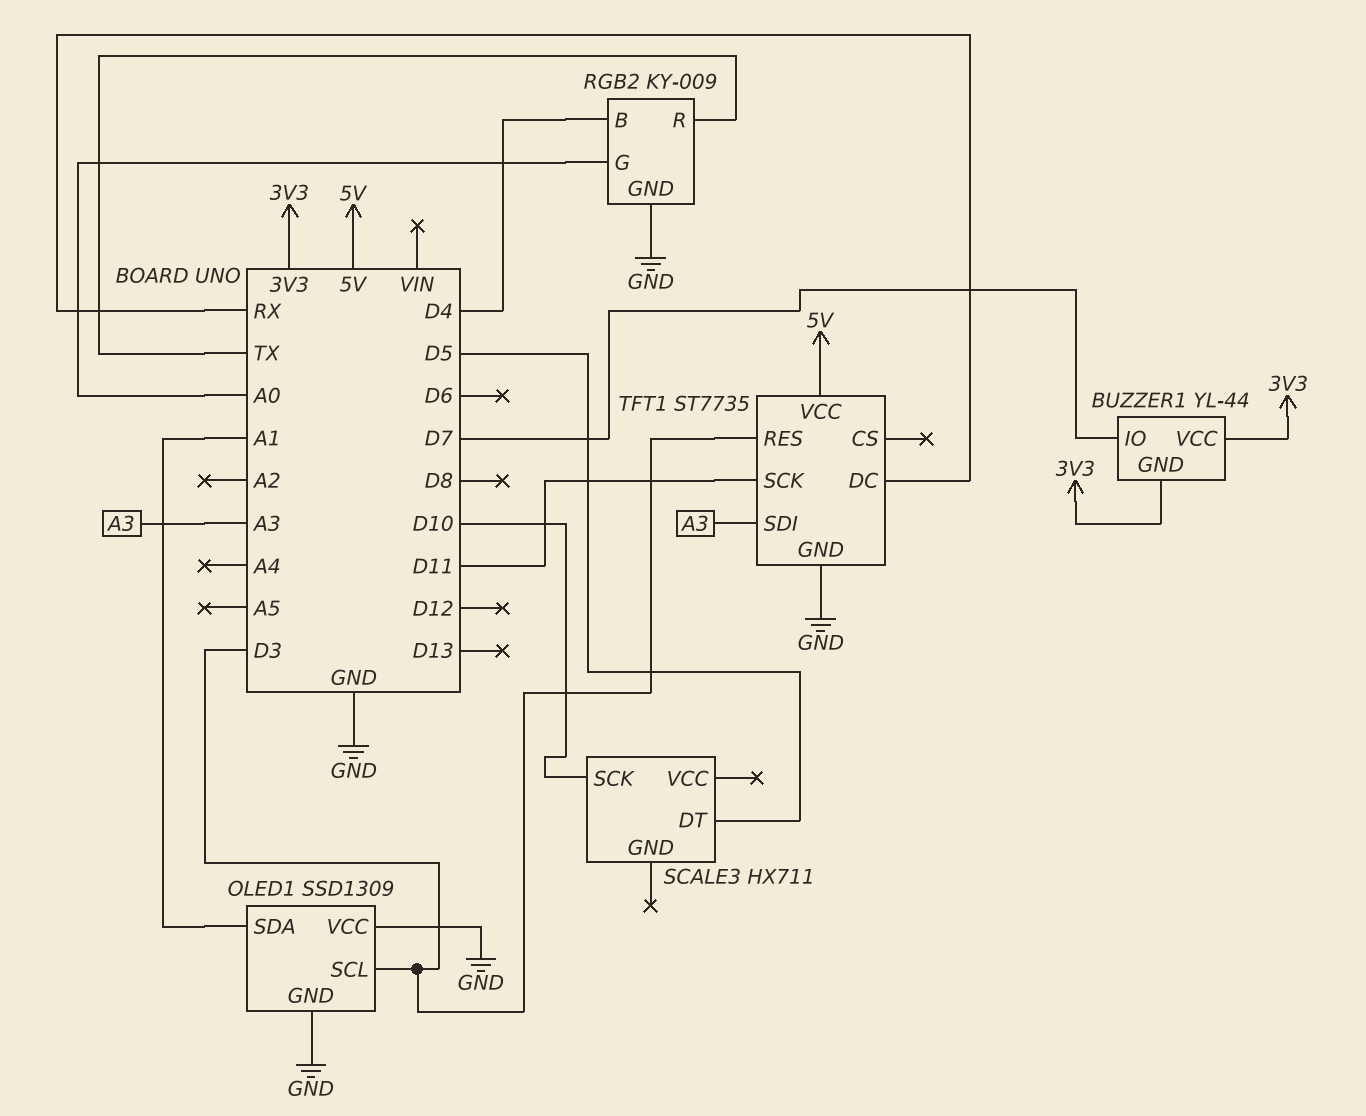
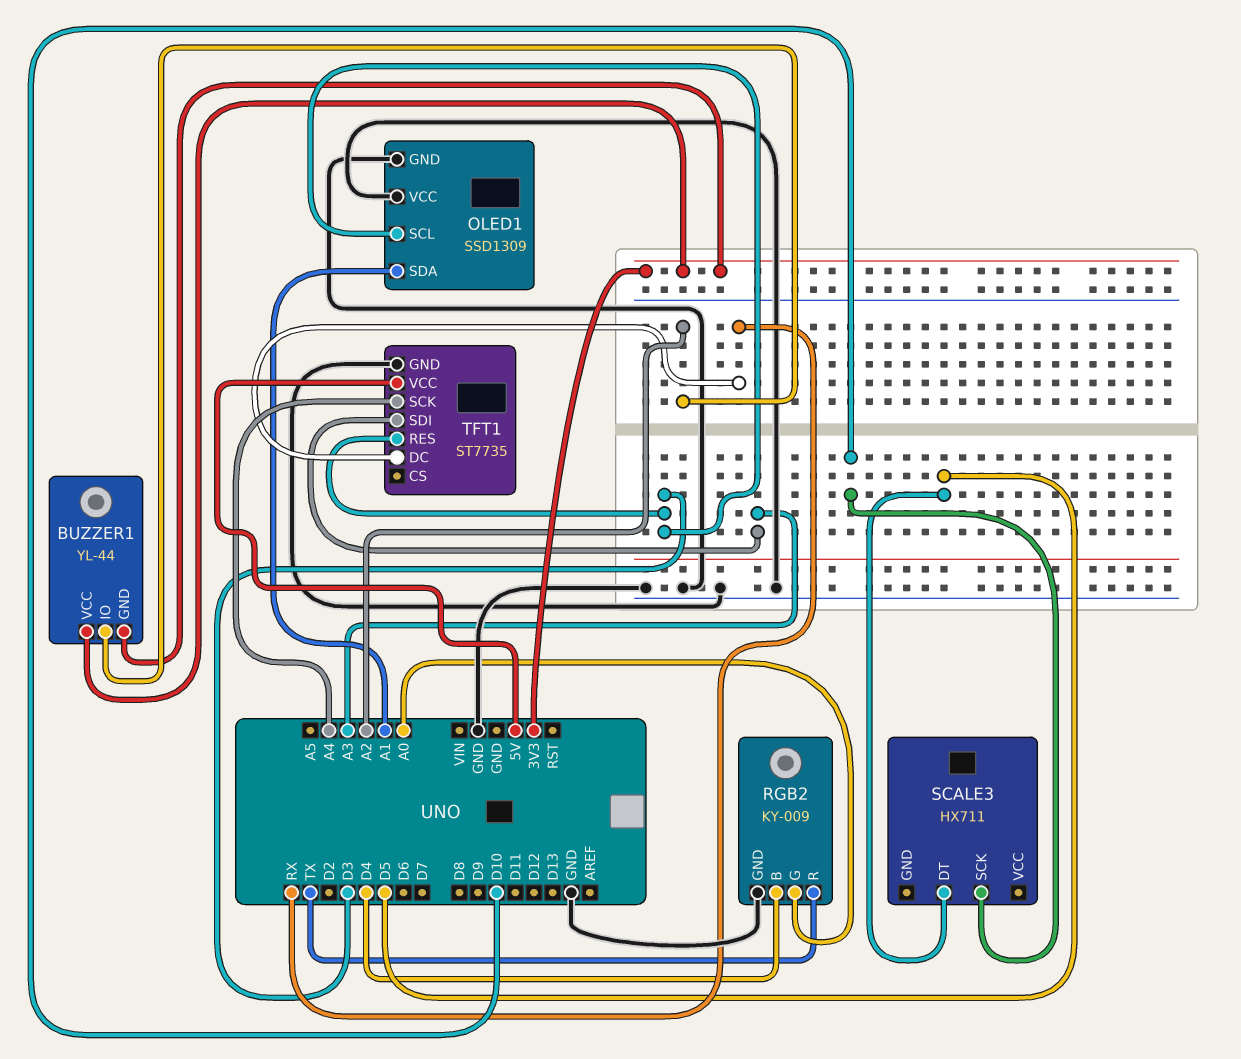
BUZZER1 pin IO: D7 -> A2
TFT1 pin SCK: D11 -> A4

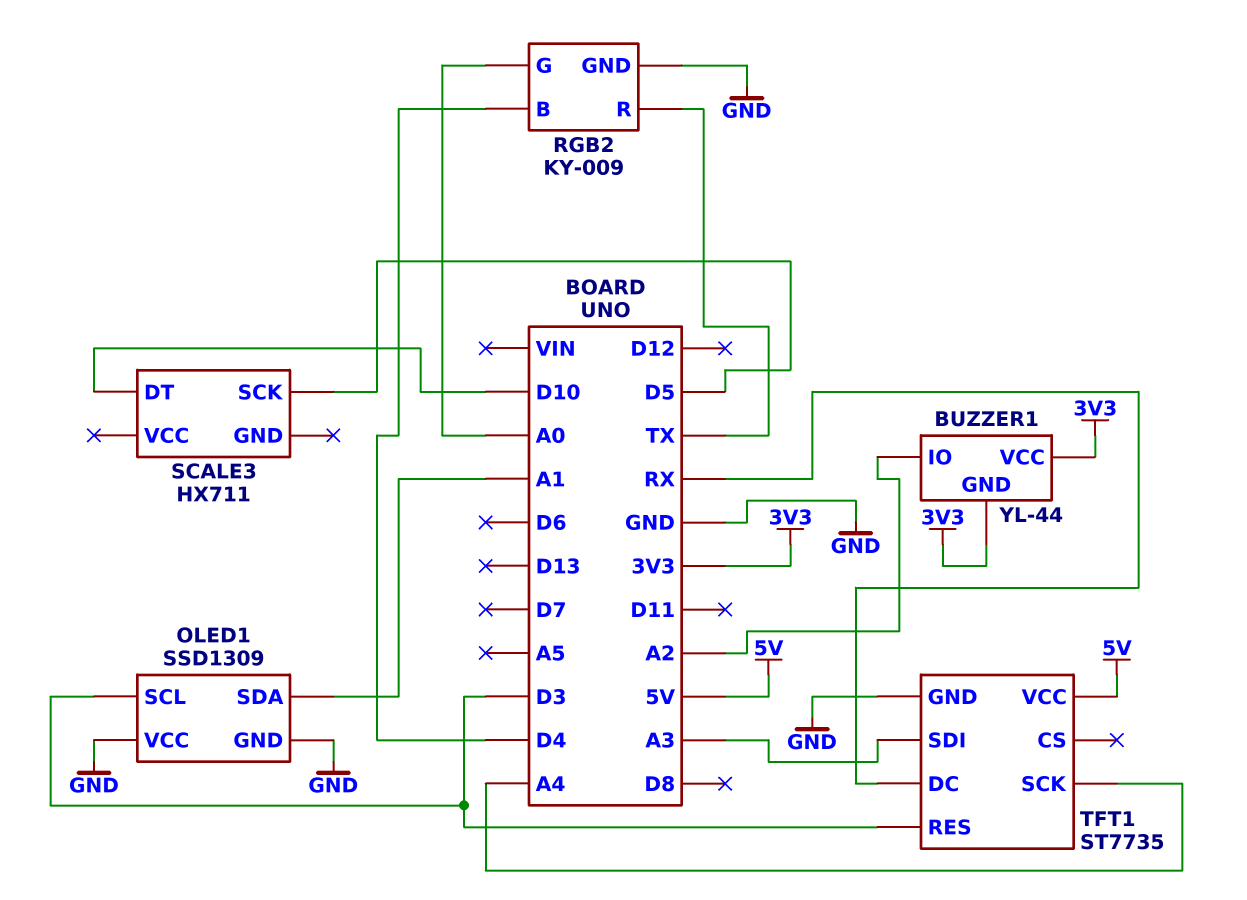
SCALE3 pin DT: D5 -> D10
SCALE3 pin SCK: D10 -> D5

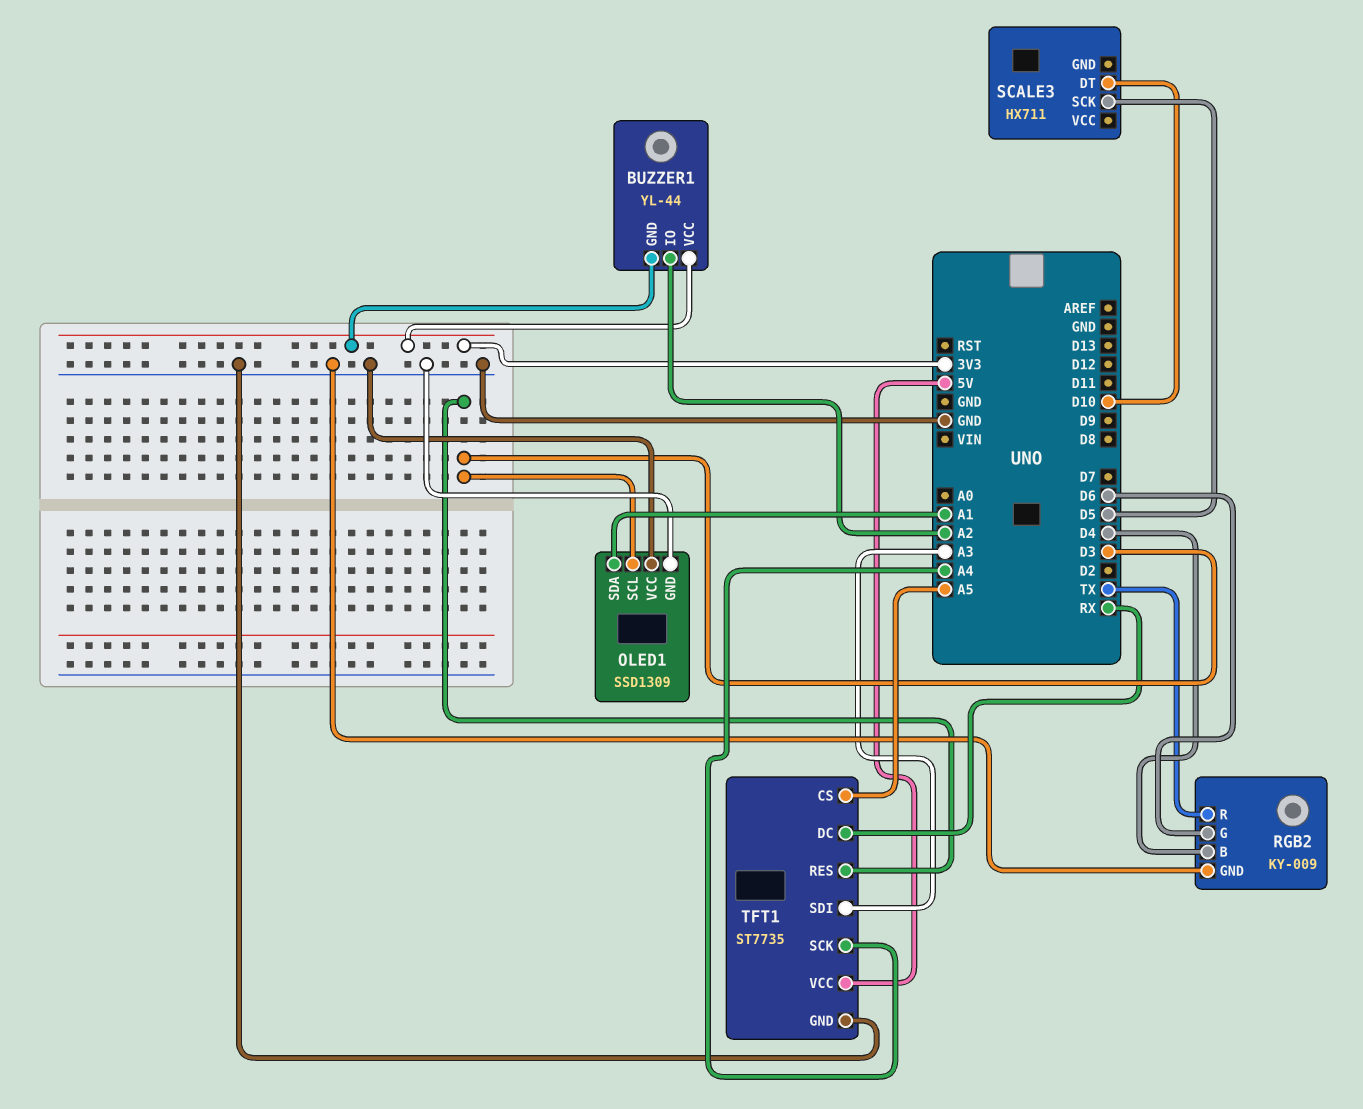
RGB2 pin G: A0 -> D6
TFT1 pin CS: none -> A5

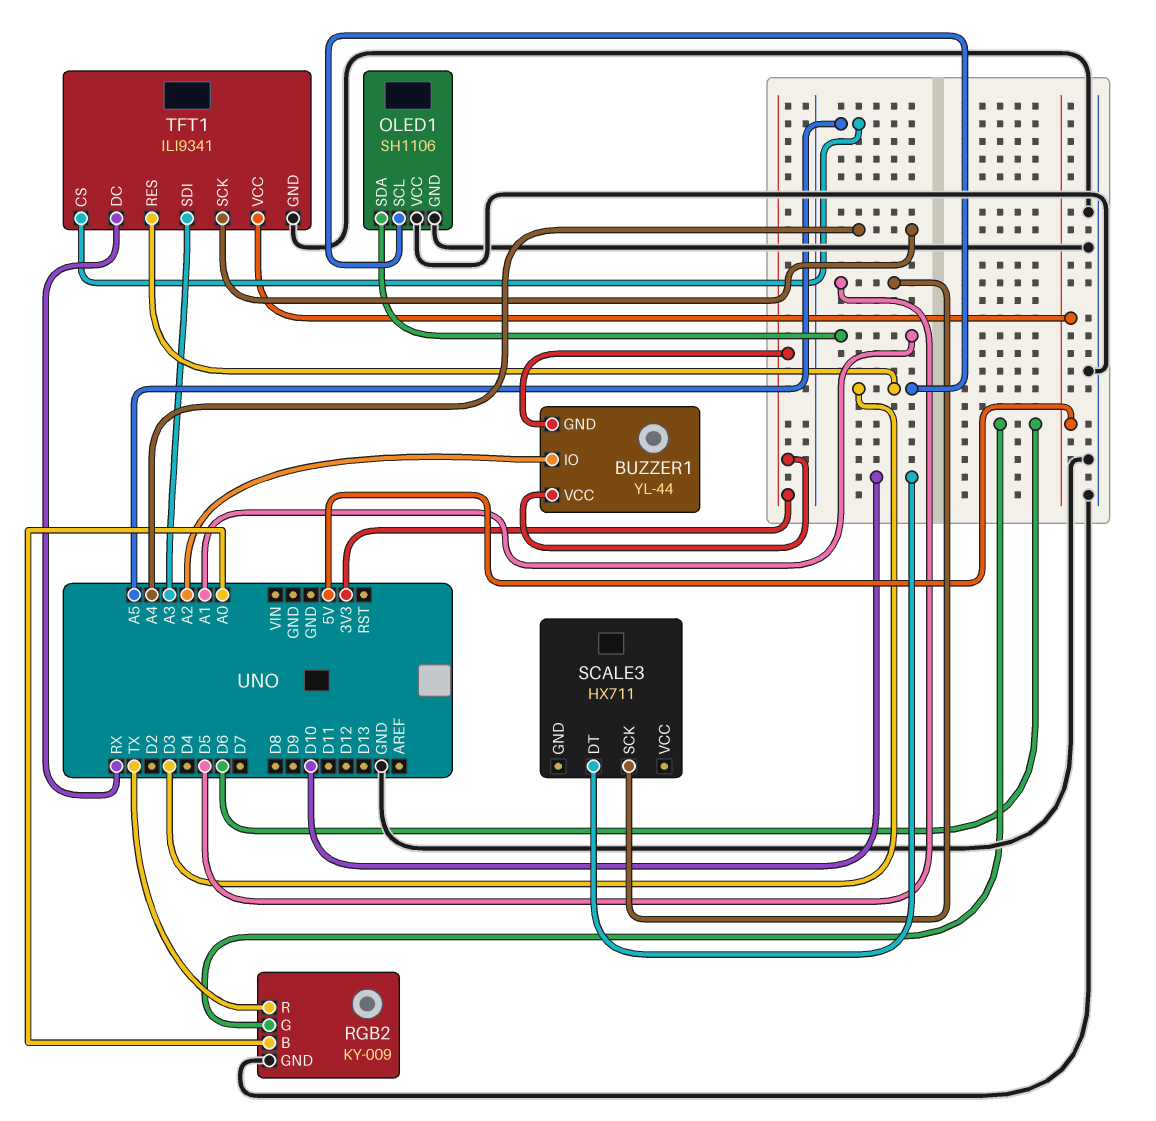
OLED1: SSD1309 -> SH1106
RGB2 pin B: D4 -> A0
TFT1: ST7735 -> ILI9341

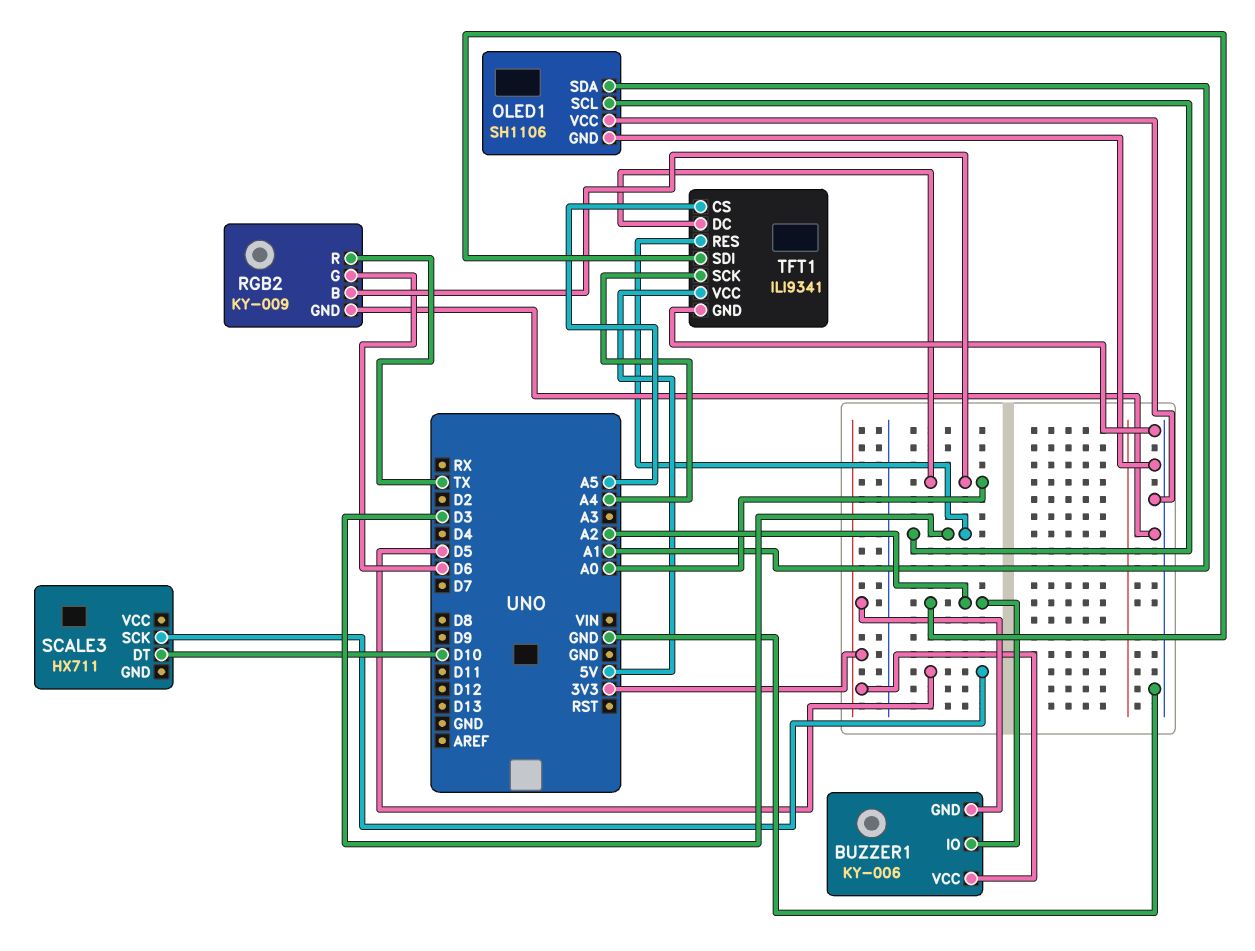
BUZZER1: YL-44 -> KY-006
TFT1 pin DC: RX -> A0
TFT1 pin SDI: A3 -> A2

